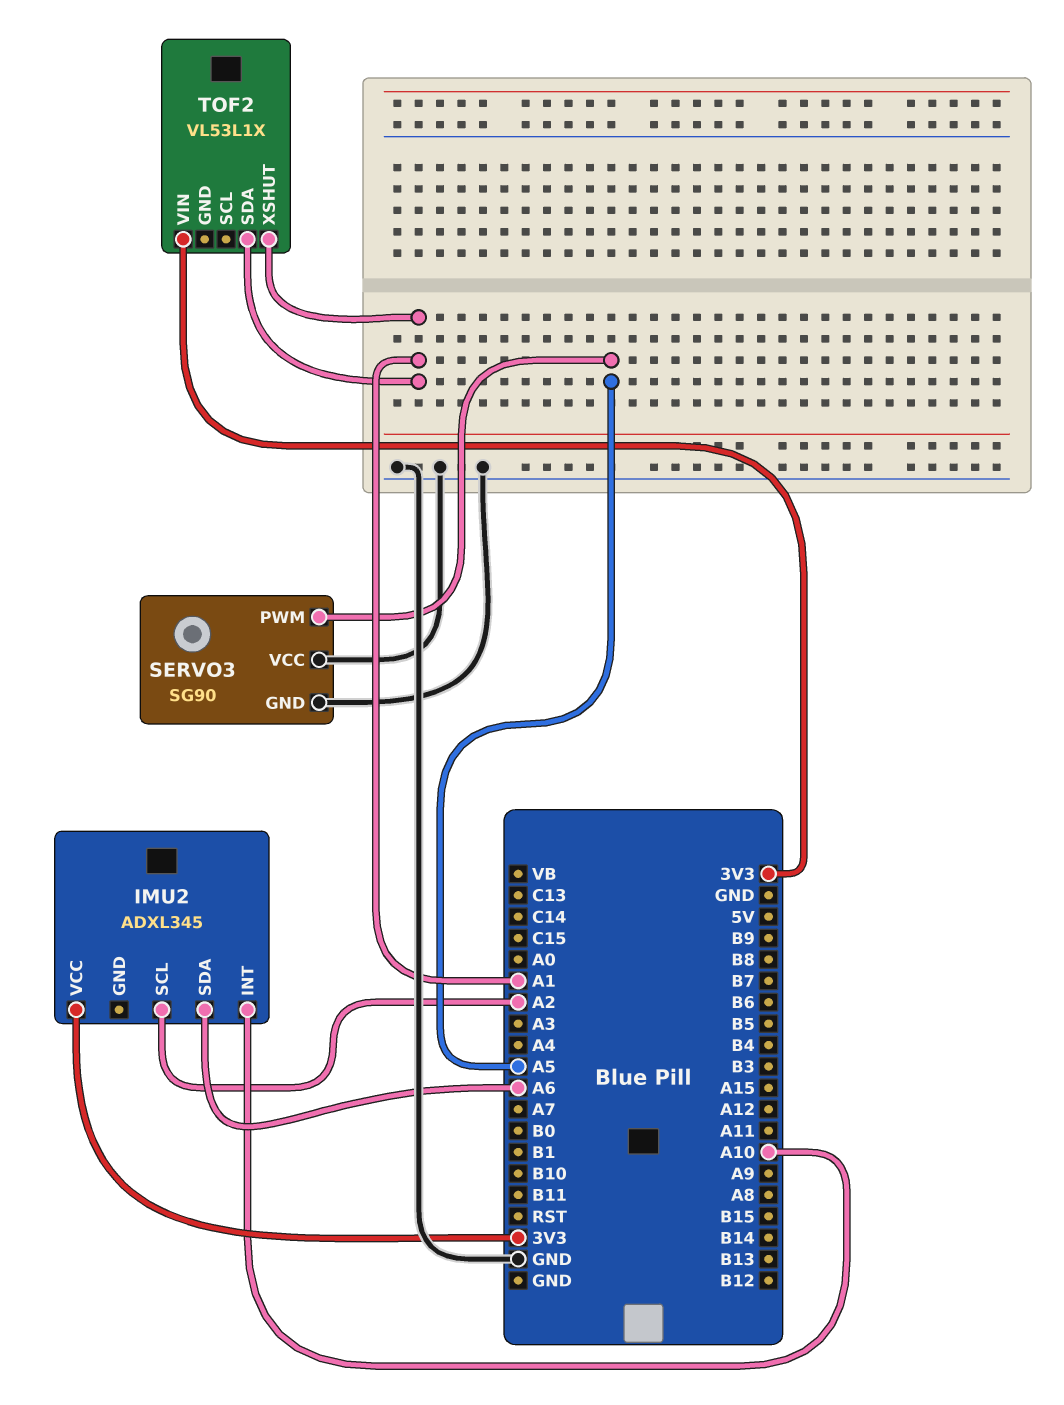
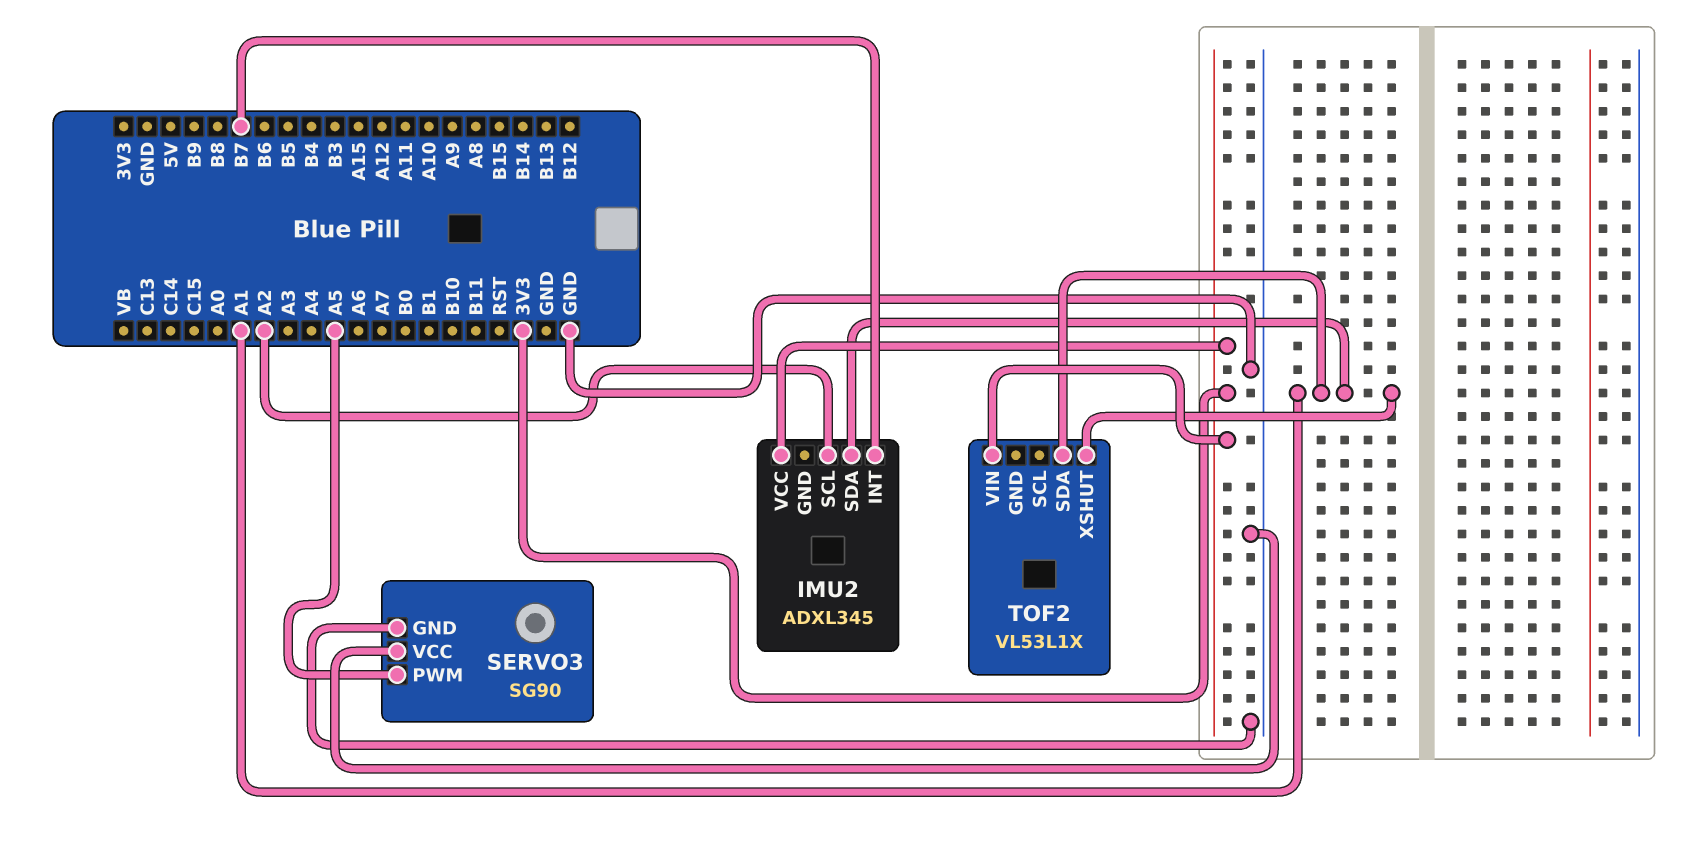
IMU2 pin INT: A10 -> B7
IMU2 pin SDA: A6 -> A1

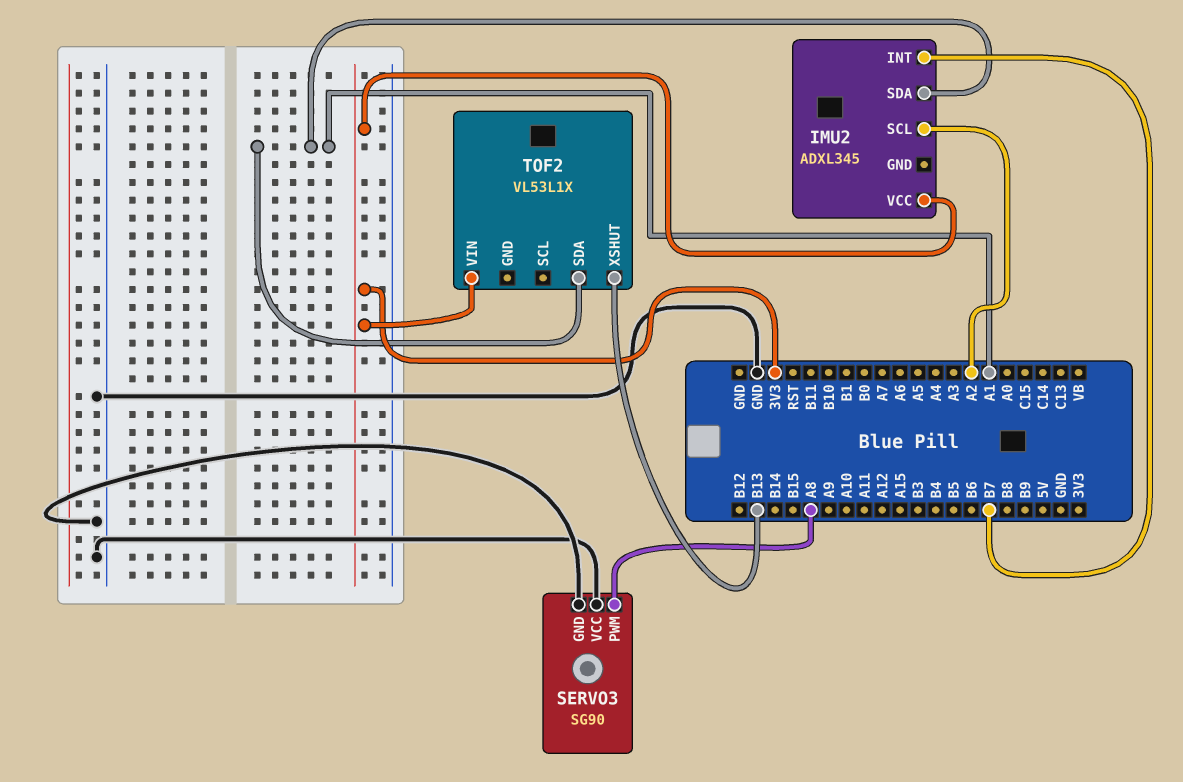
SERVO3 pin PWM: A5 -> A8
TOF2 pin XSHUT: A1 -> B13

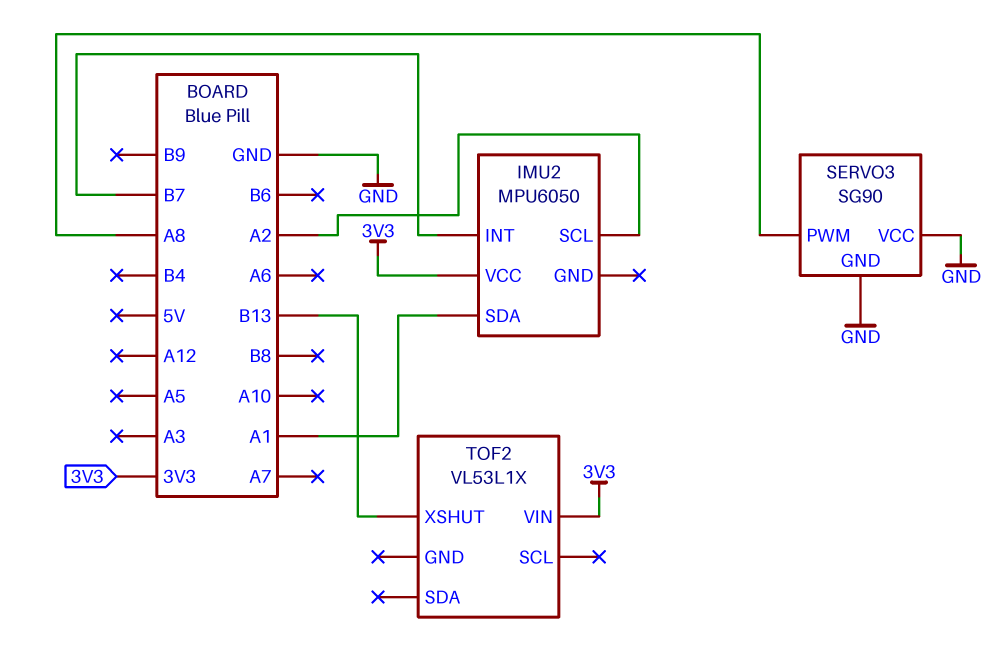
IMU2: ADXL345 -> MPU6050
TOF2 pin SDA: A1 -> none

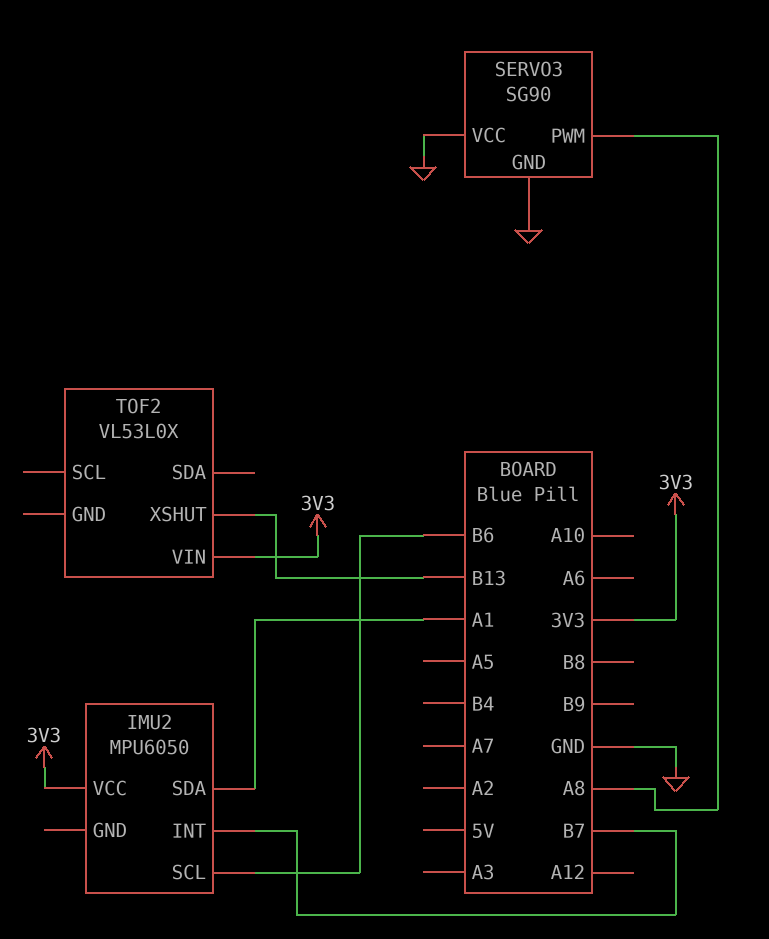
IMU2 pin SCL: A2 -> B6
TOF2: VL53L1X -> VL53L0X

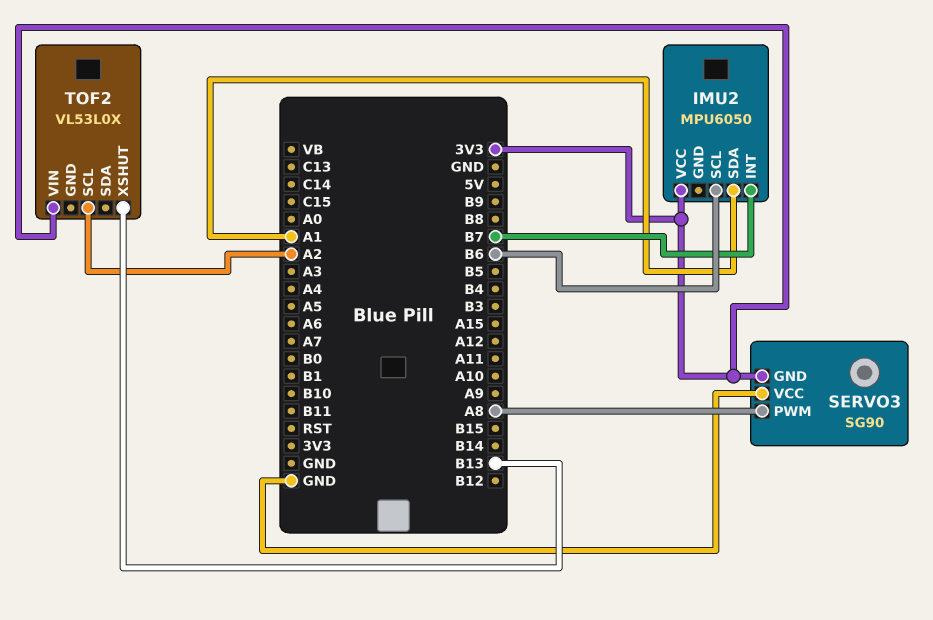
SERVO3 pin GND: GND -> 3V3
TOF2 pin SCL: none -> A2

